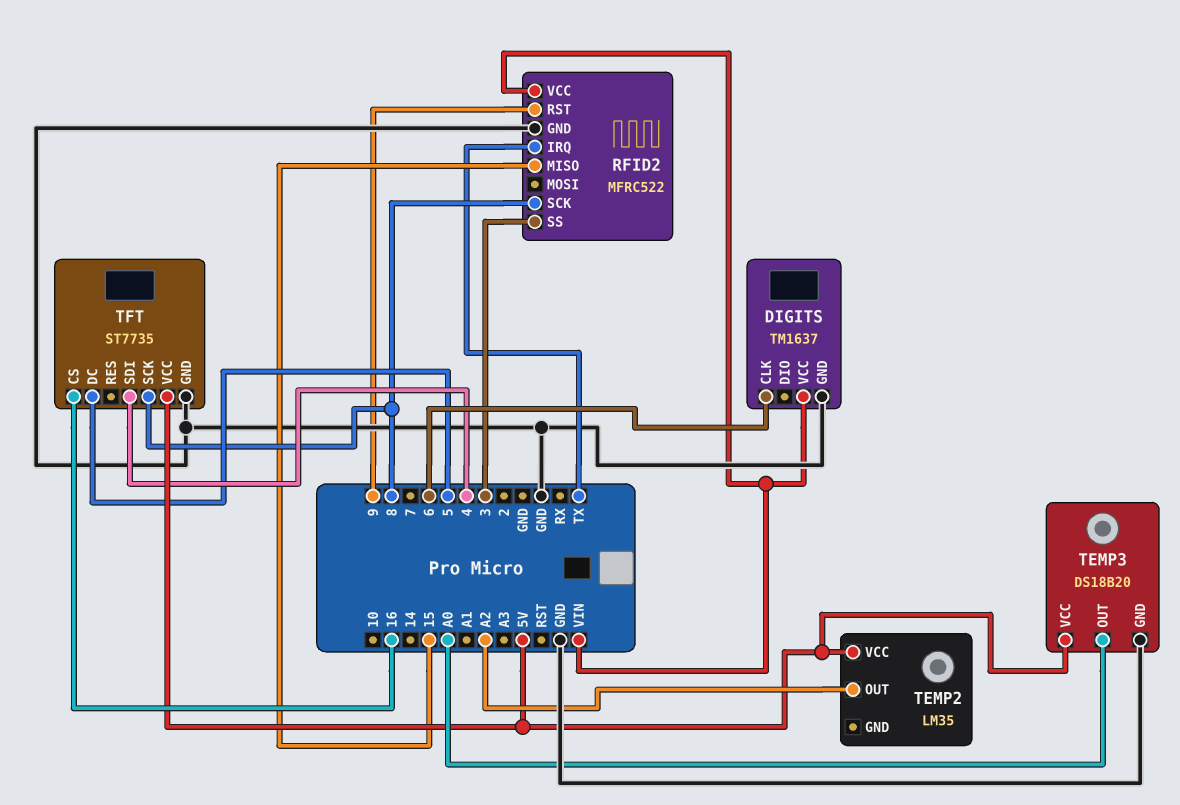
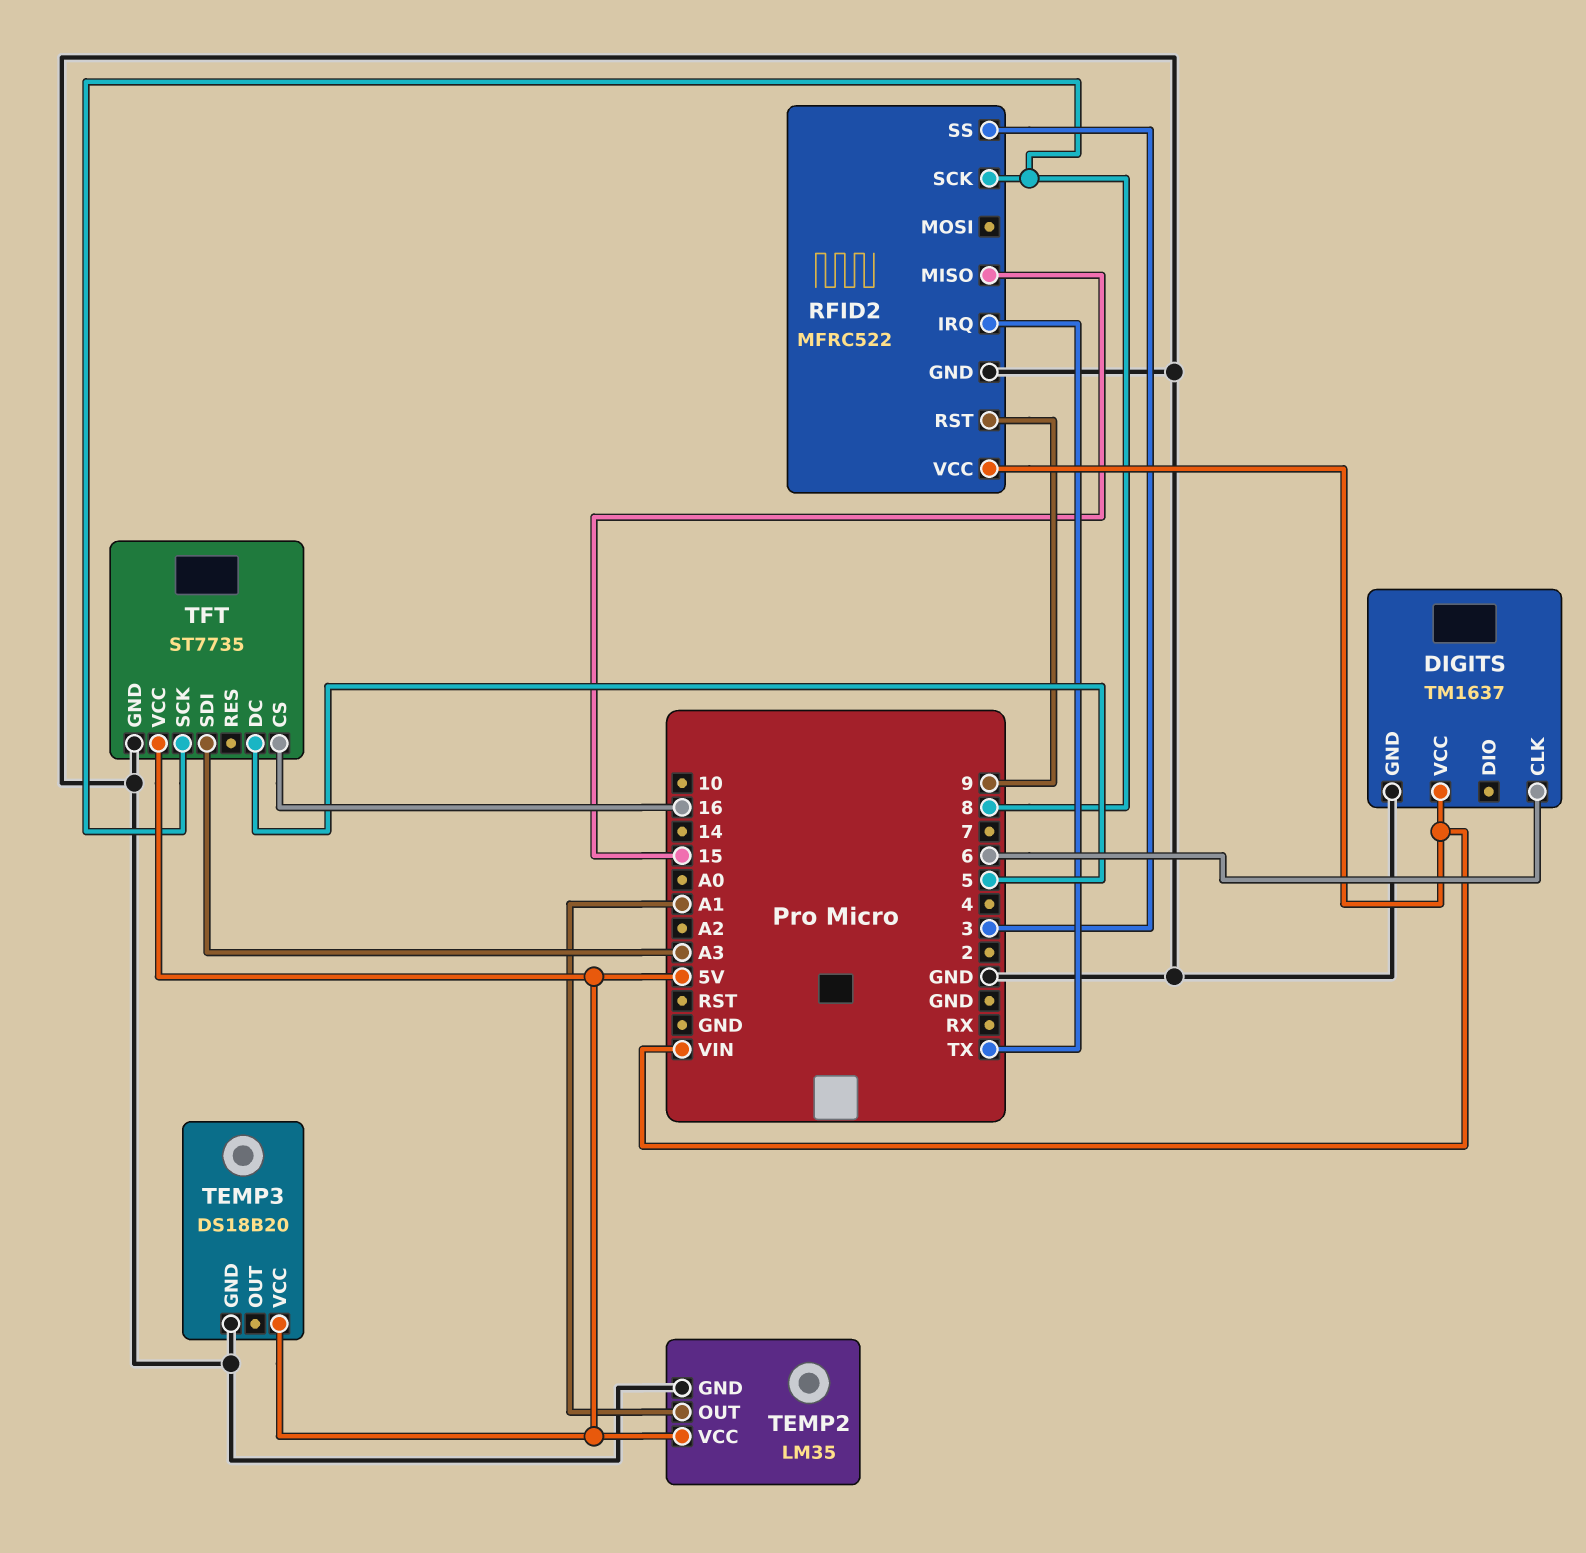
TEMP2 pin GND: none -> GND
TEMP2 pin OUT: A2 -> A1
TEMP3 pin OUT: A0 -> none
TFT pin SDI: 4 -> A3

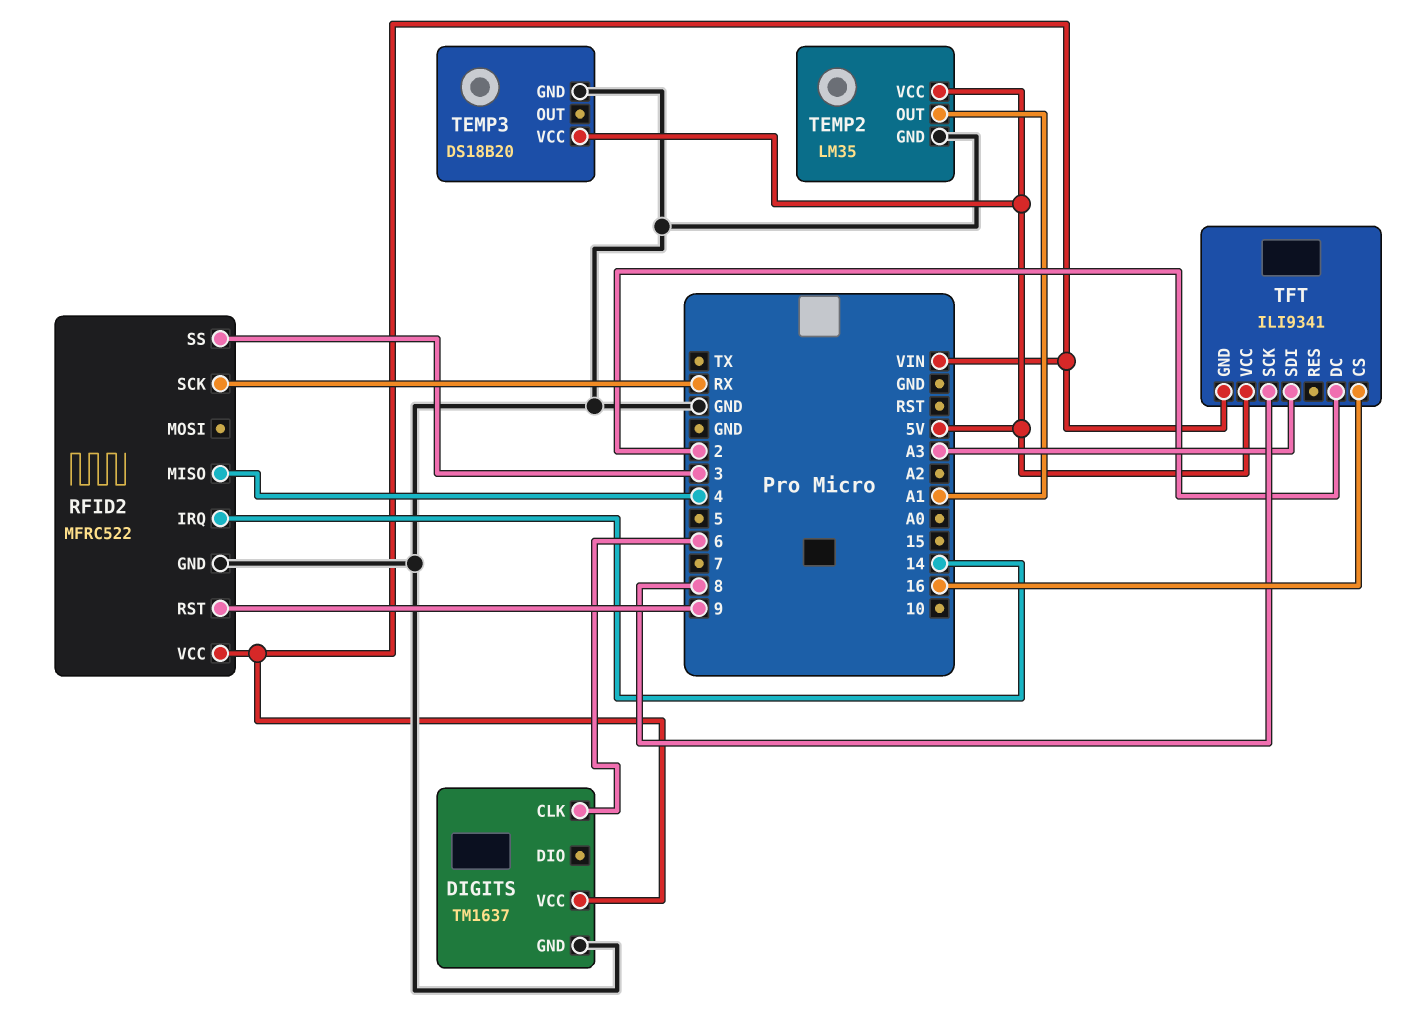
RFID2 pin IRQ: TX -> 14
RFID2 pin MISO: 15 -> 4
RFID2 pin SCK: 8 -> RX
TFT: ST7735 -> ILI9341
TFT pin DC: 5 -> 2
TFT pin GND: GND -> VIN

